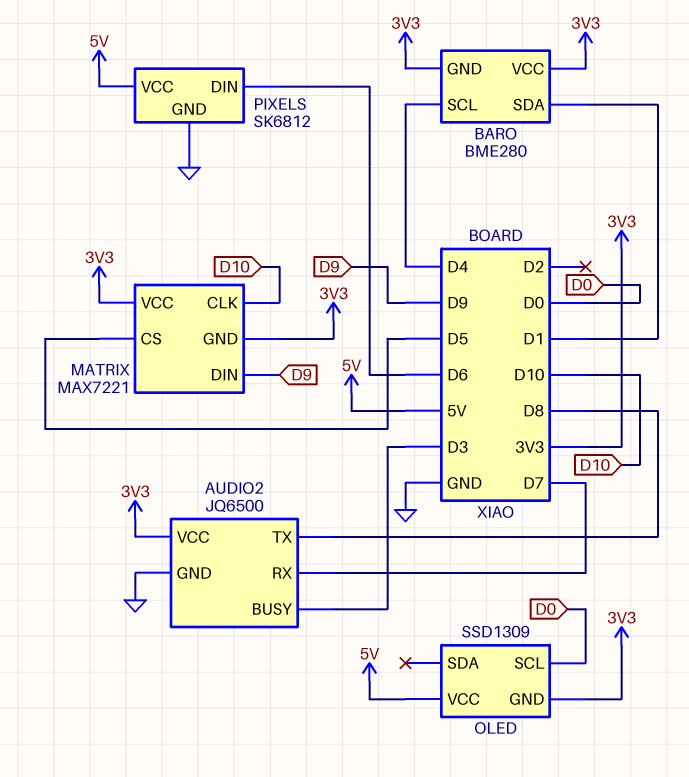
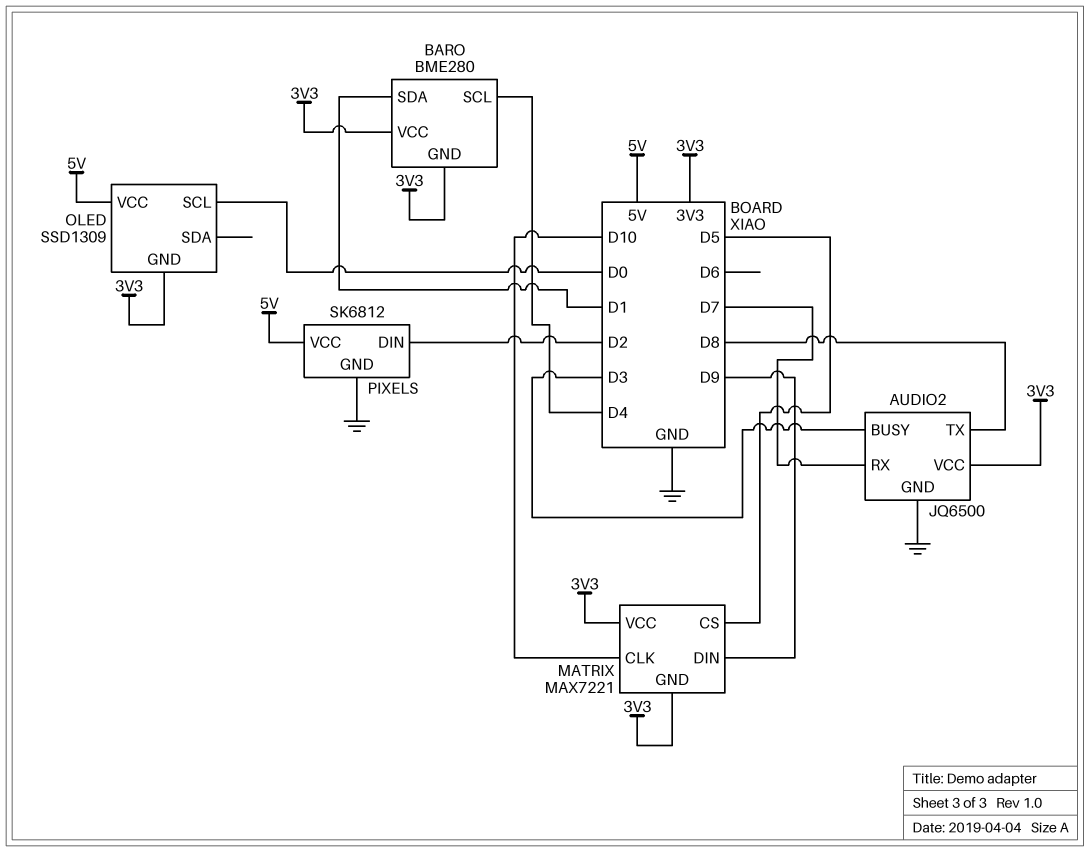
PIXELS pin DIN: D6 -> D2

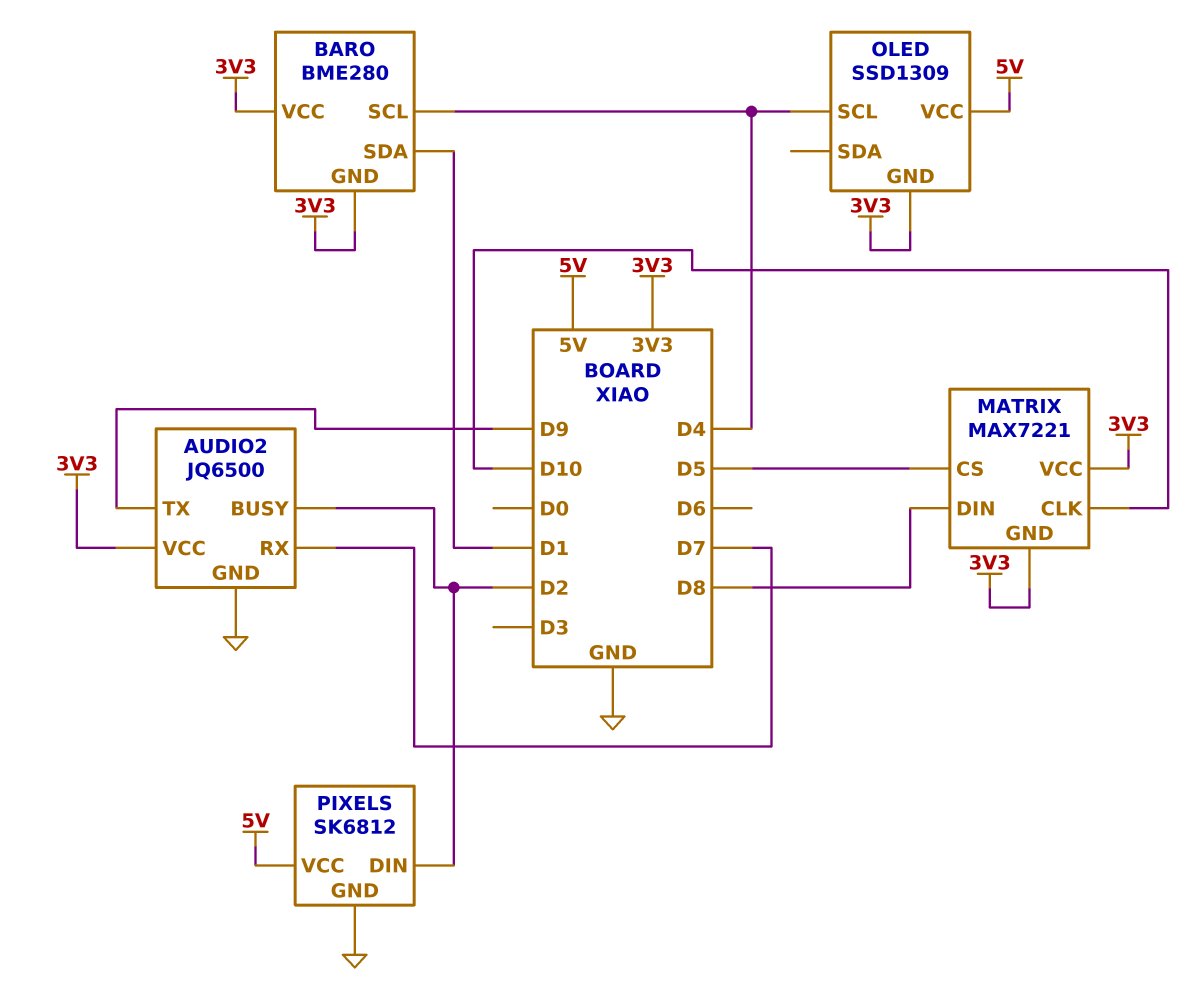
AUDIO2 pin BUSY: D3 -> D2
AUDIO2 pin TX: D8 -> D9
MATRIX pin DIN: D9 -> D8
OLED pin SCL: D0 -> D4

